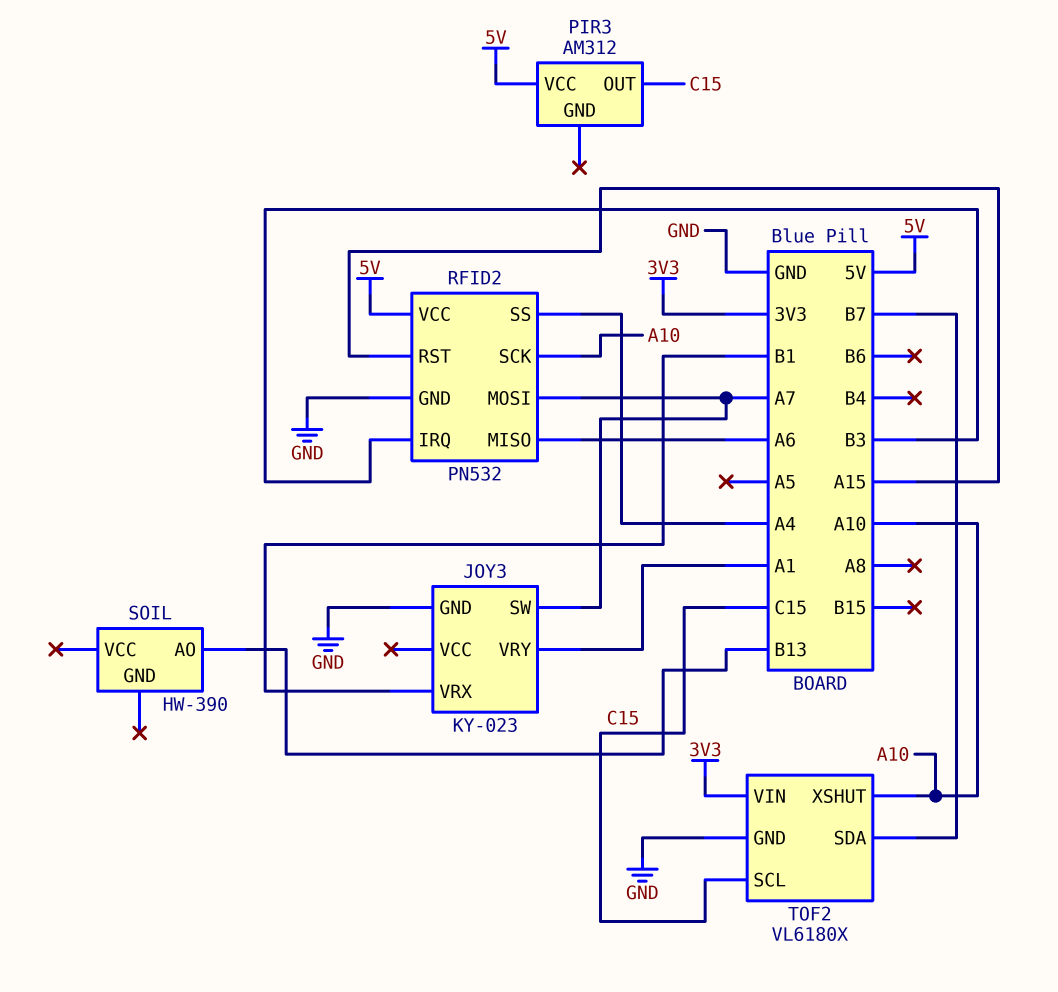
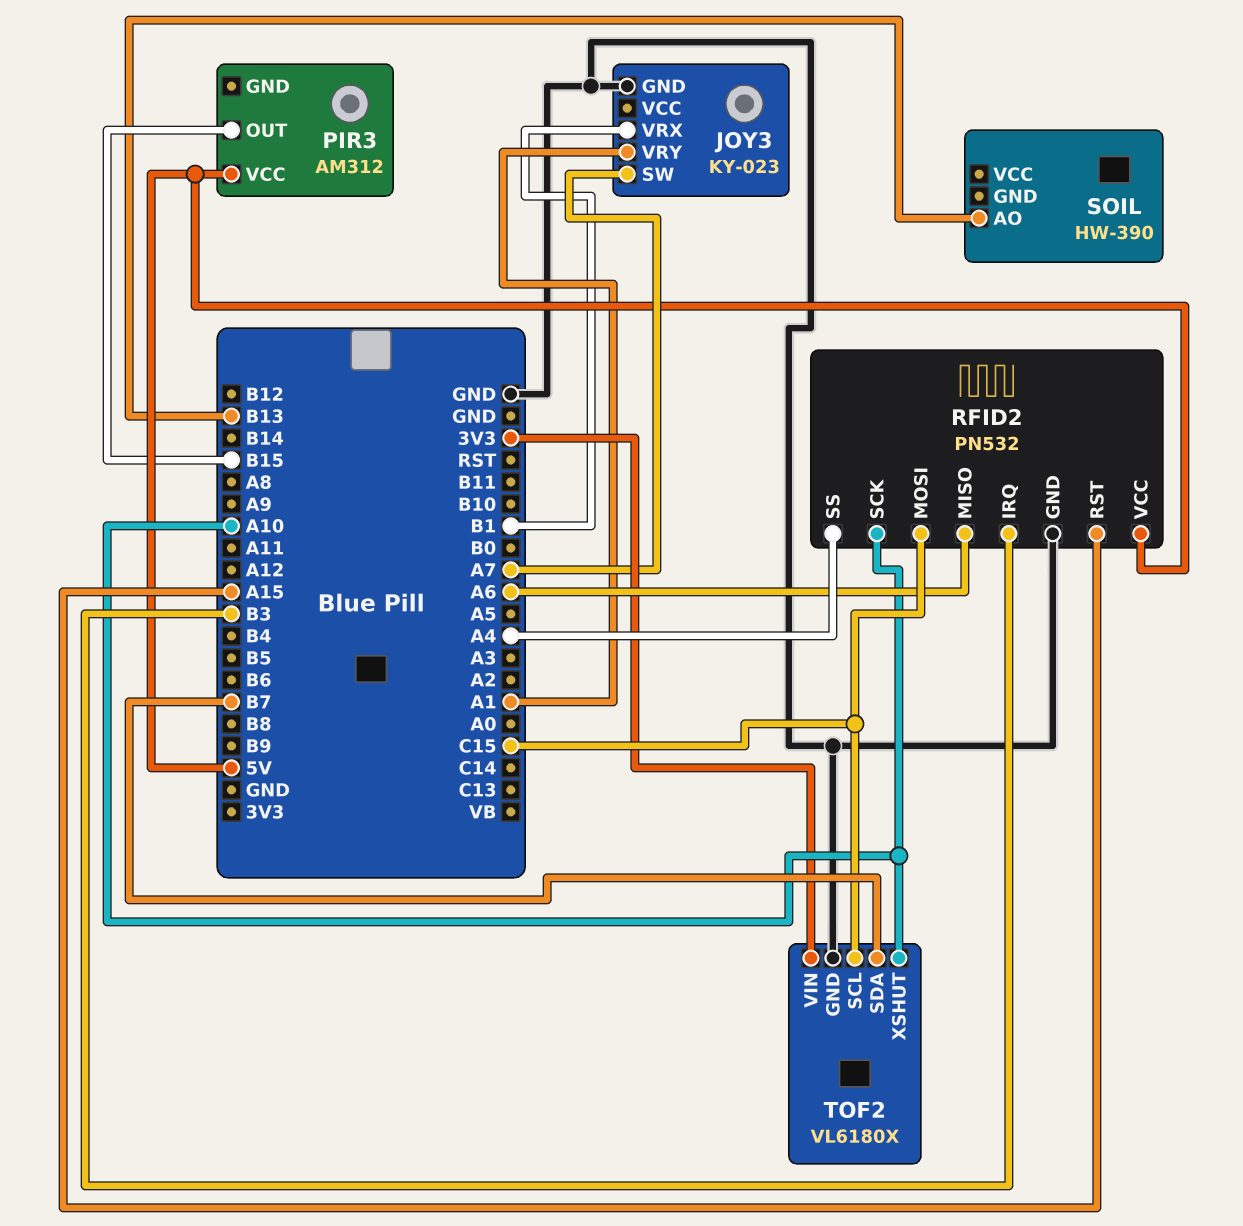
PIR3 pin OUT: C15 -> B15
RFID2 pin MOSI: A7 -> C15

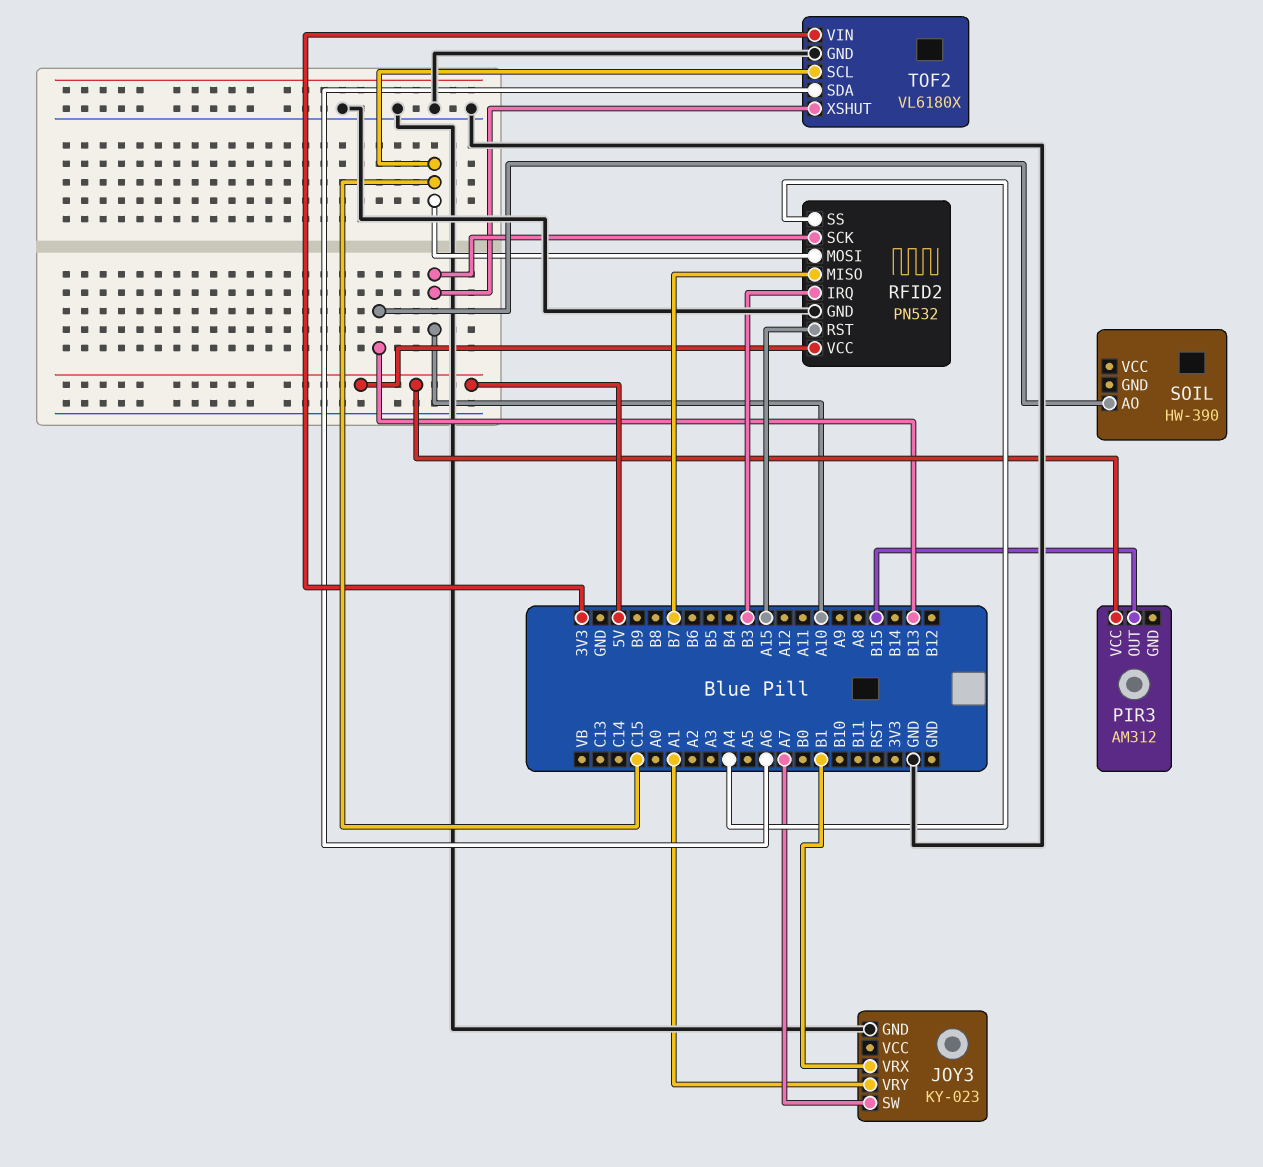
RFID2 pin MISO: A6 -> B7
TOF2 pin SDA: B7 -> A6

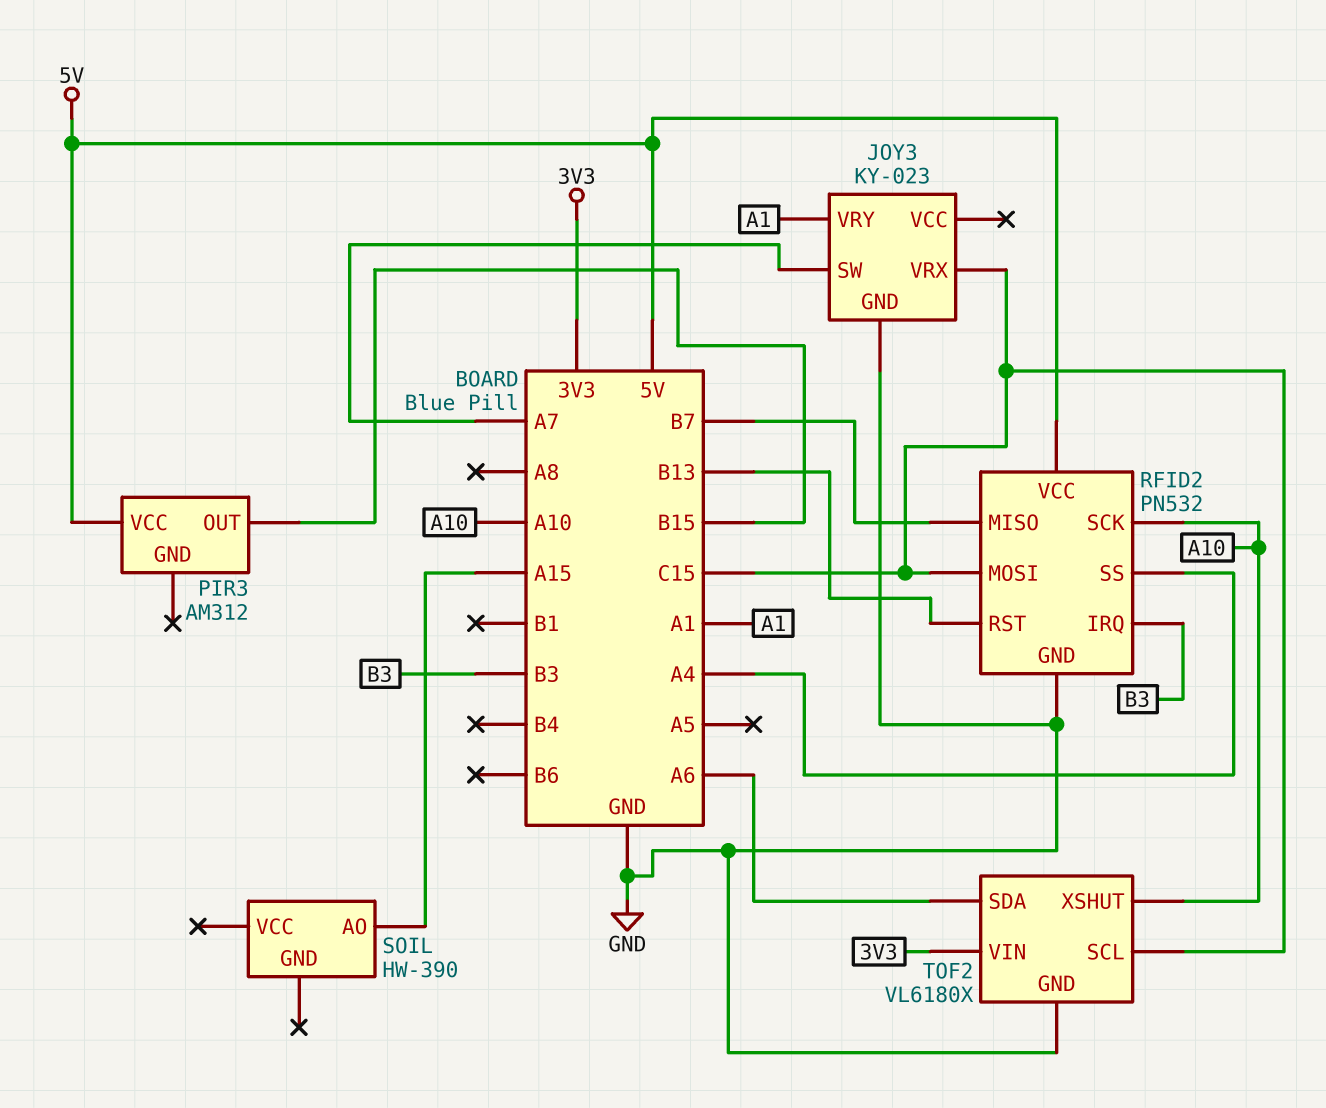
JOY3 pin VRX: B1 -> C15
RFID2 pin RST: A15 -> B13
SOIL pin AO: B13 -> A15

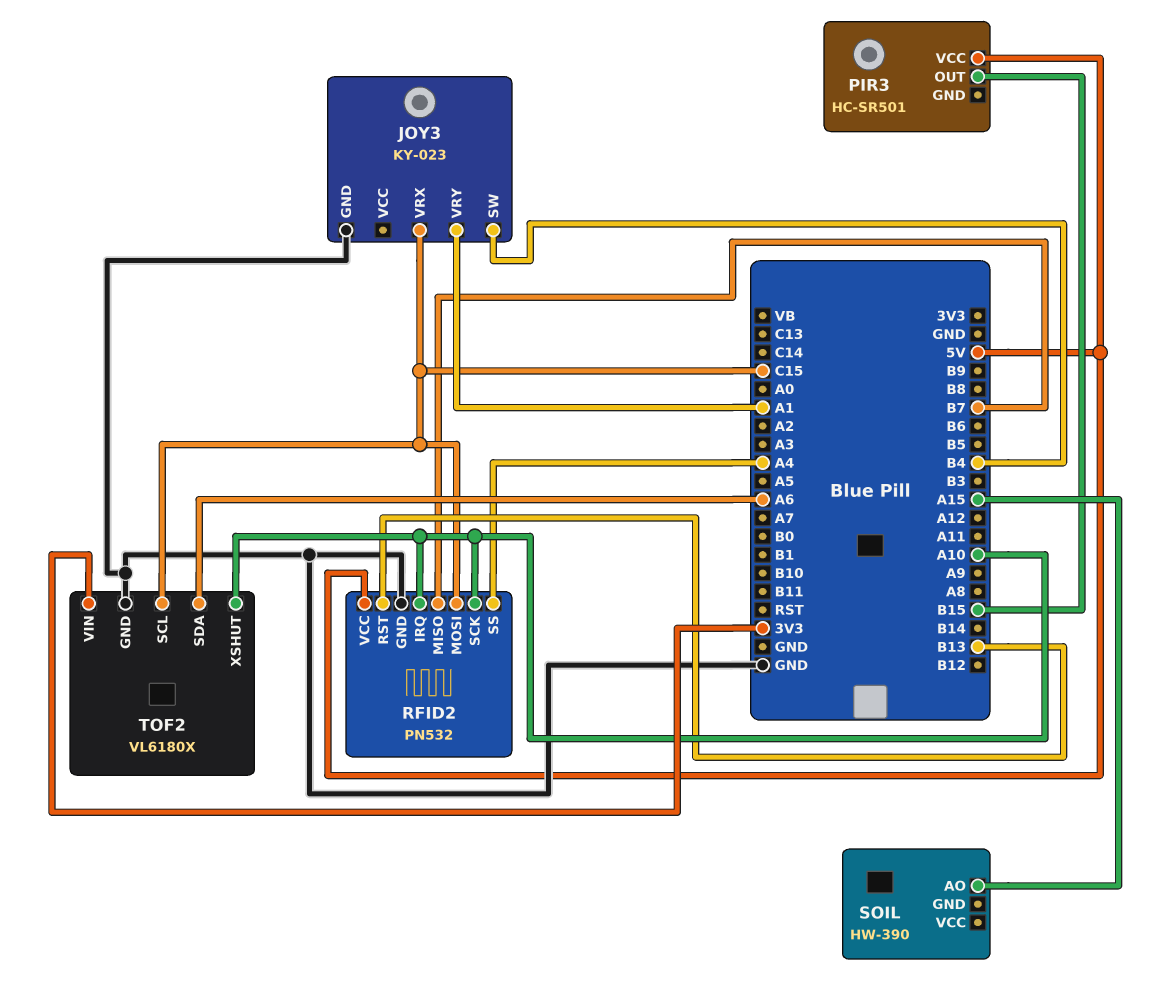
JOY3 pin SW: A7 -> B4
PIR3: AM312 -> HC-SR501
RFID2 pin IRQ: B3 -> A10

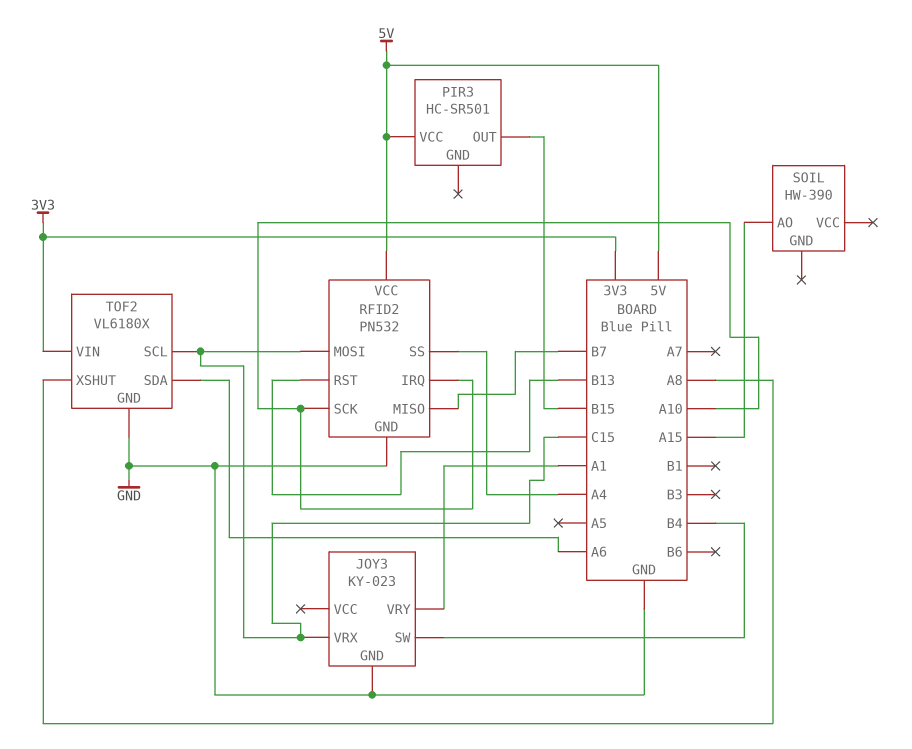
TOF2 pin XSHUT: A10 -> A8

